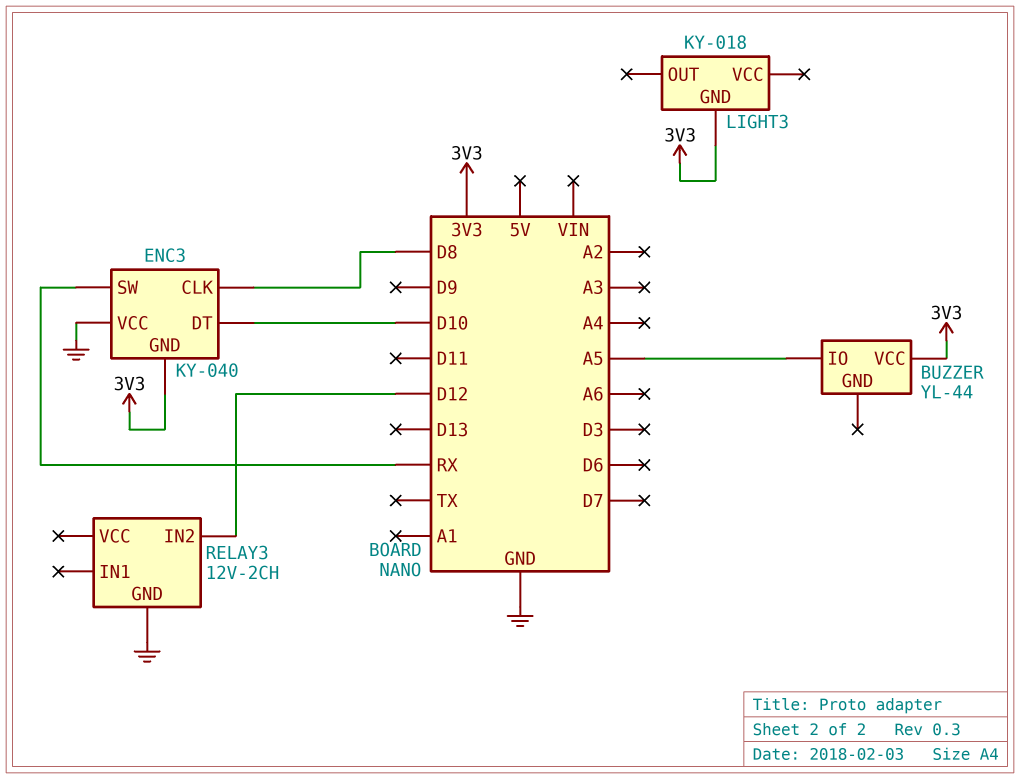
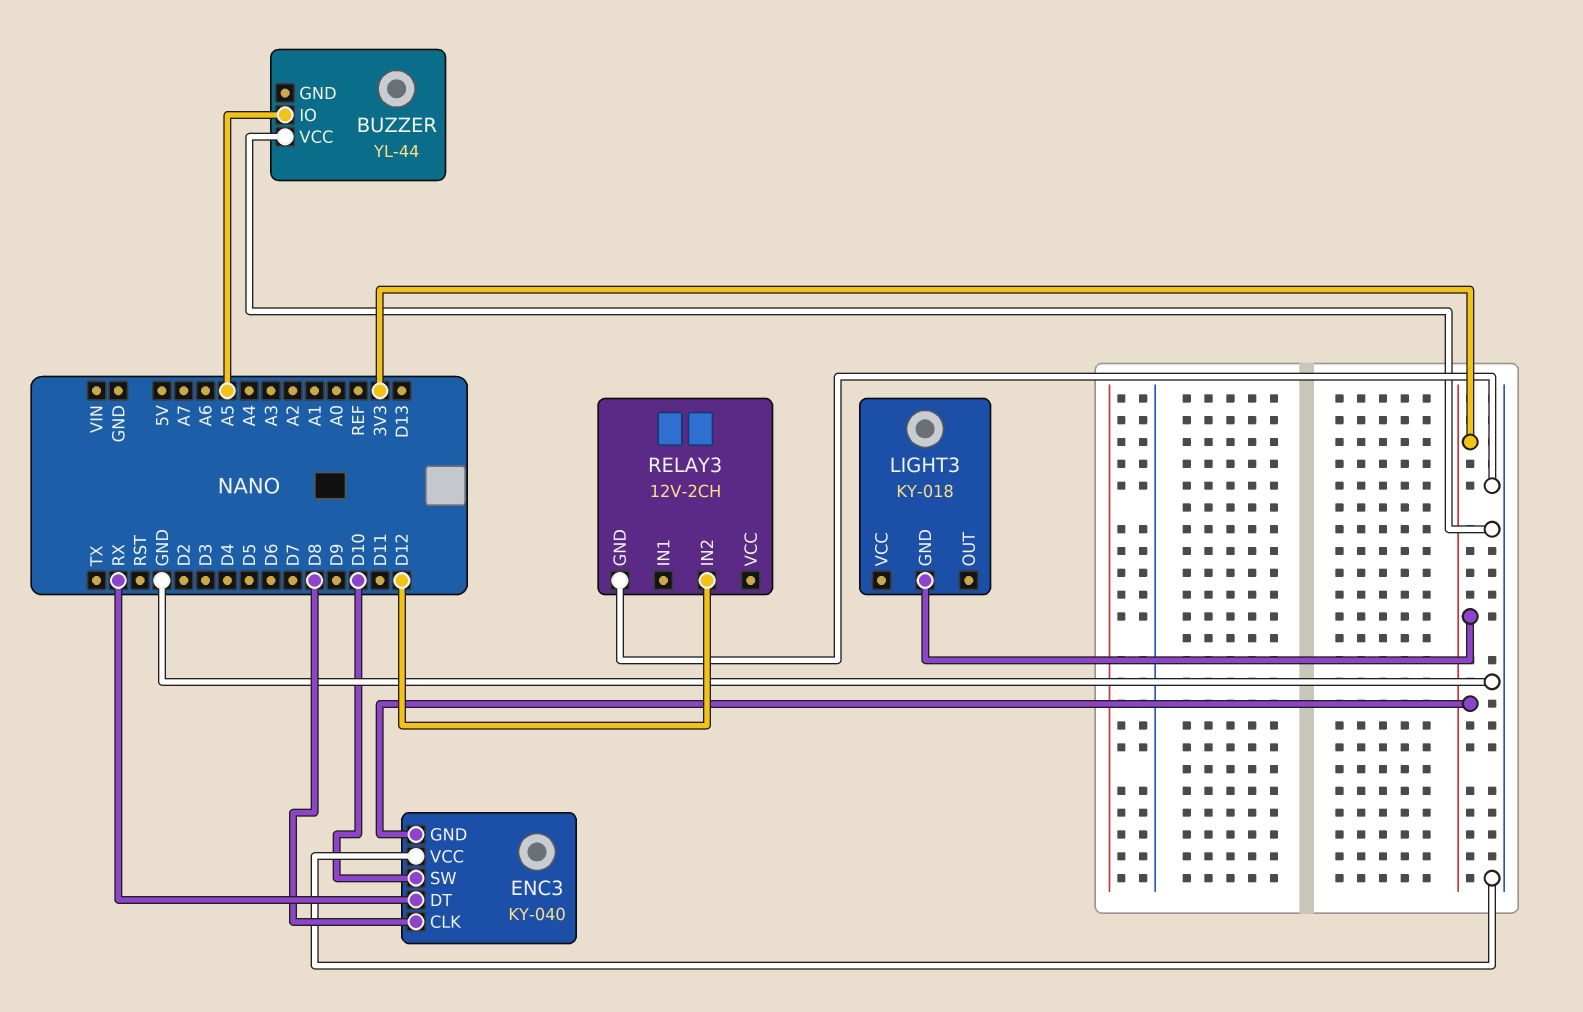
BUZZER pin VCC: 3V3 -> GND
ENC3 pin DT: D10 -> RX
ENC3 pin SW: RX -> D10

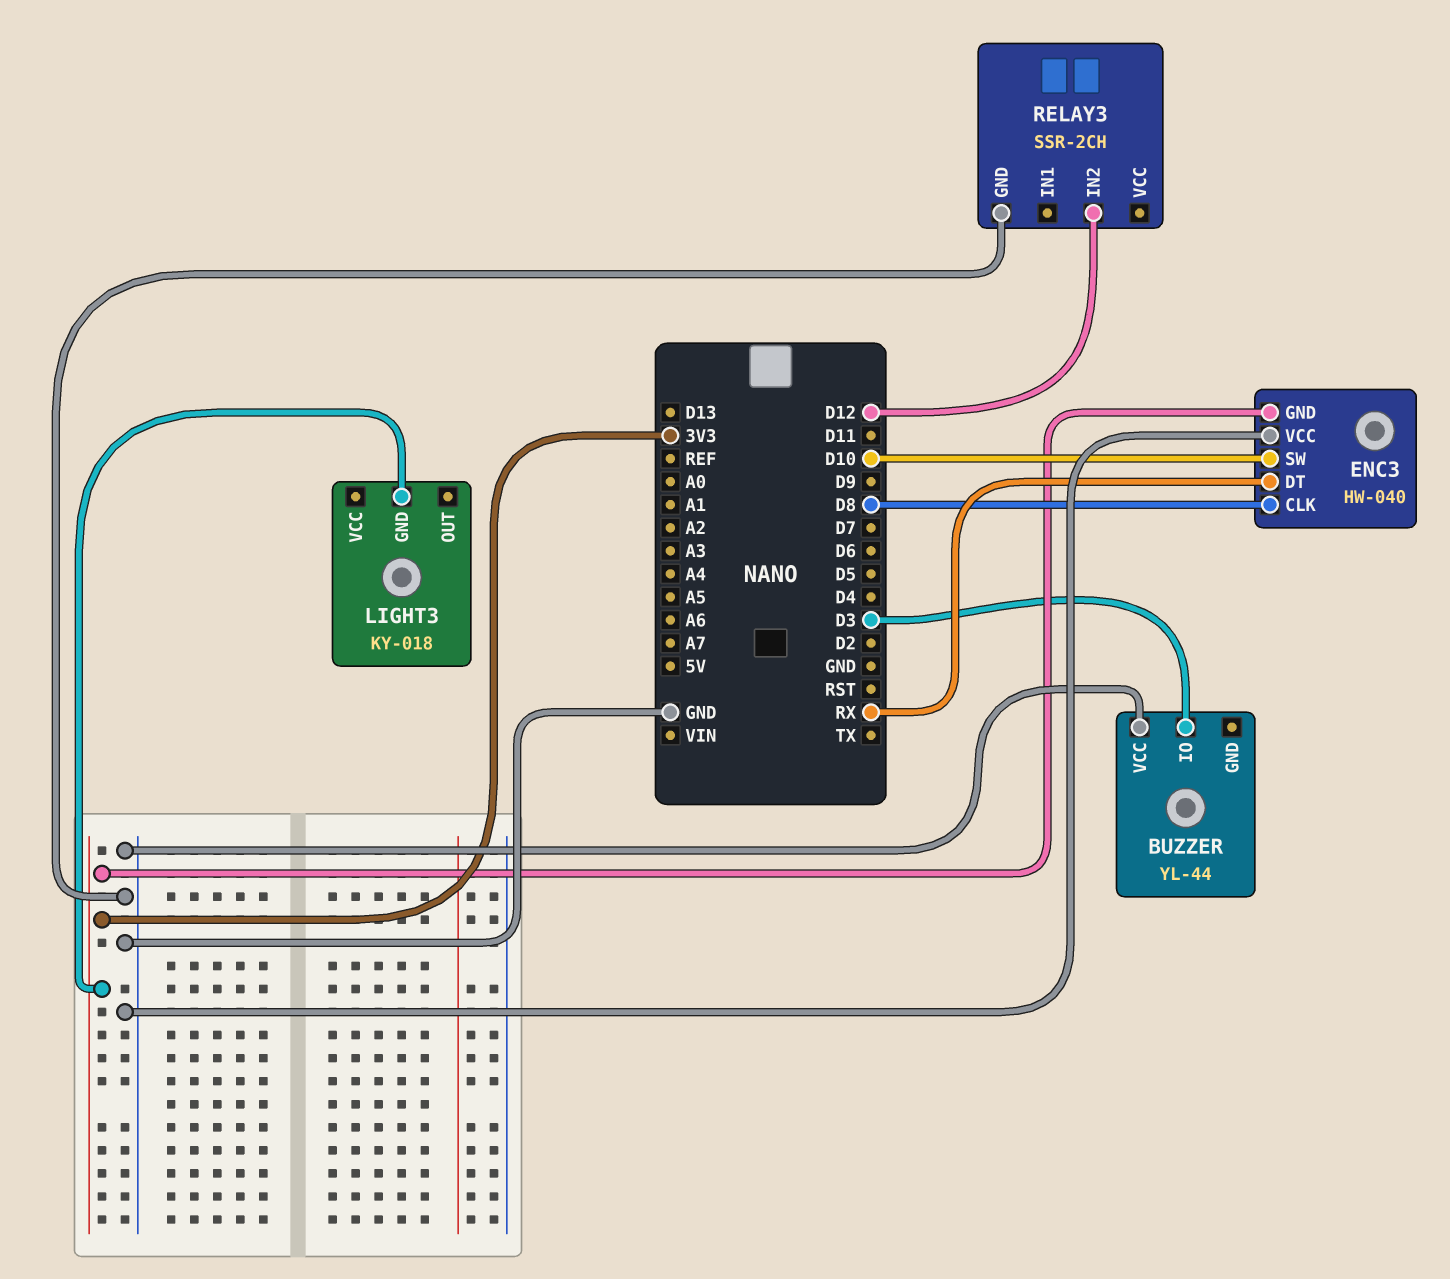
BUZZER pin IO: A5 -> D3
ENC3: KY-040 -> HW-040
RELAY3: 12V-2CH -> SSR-2CH

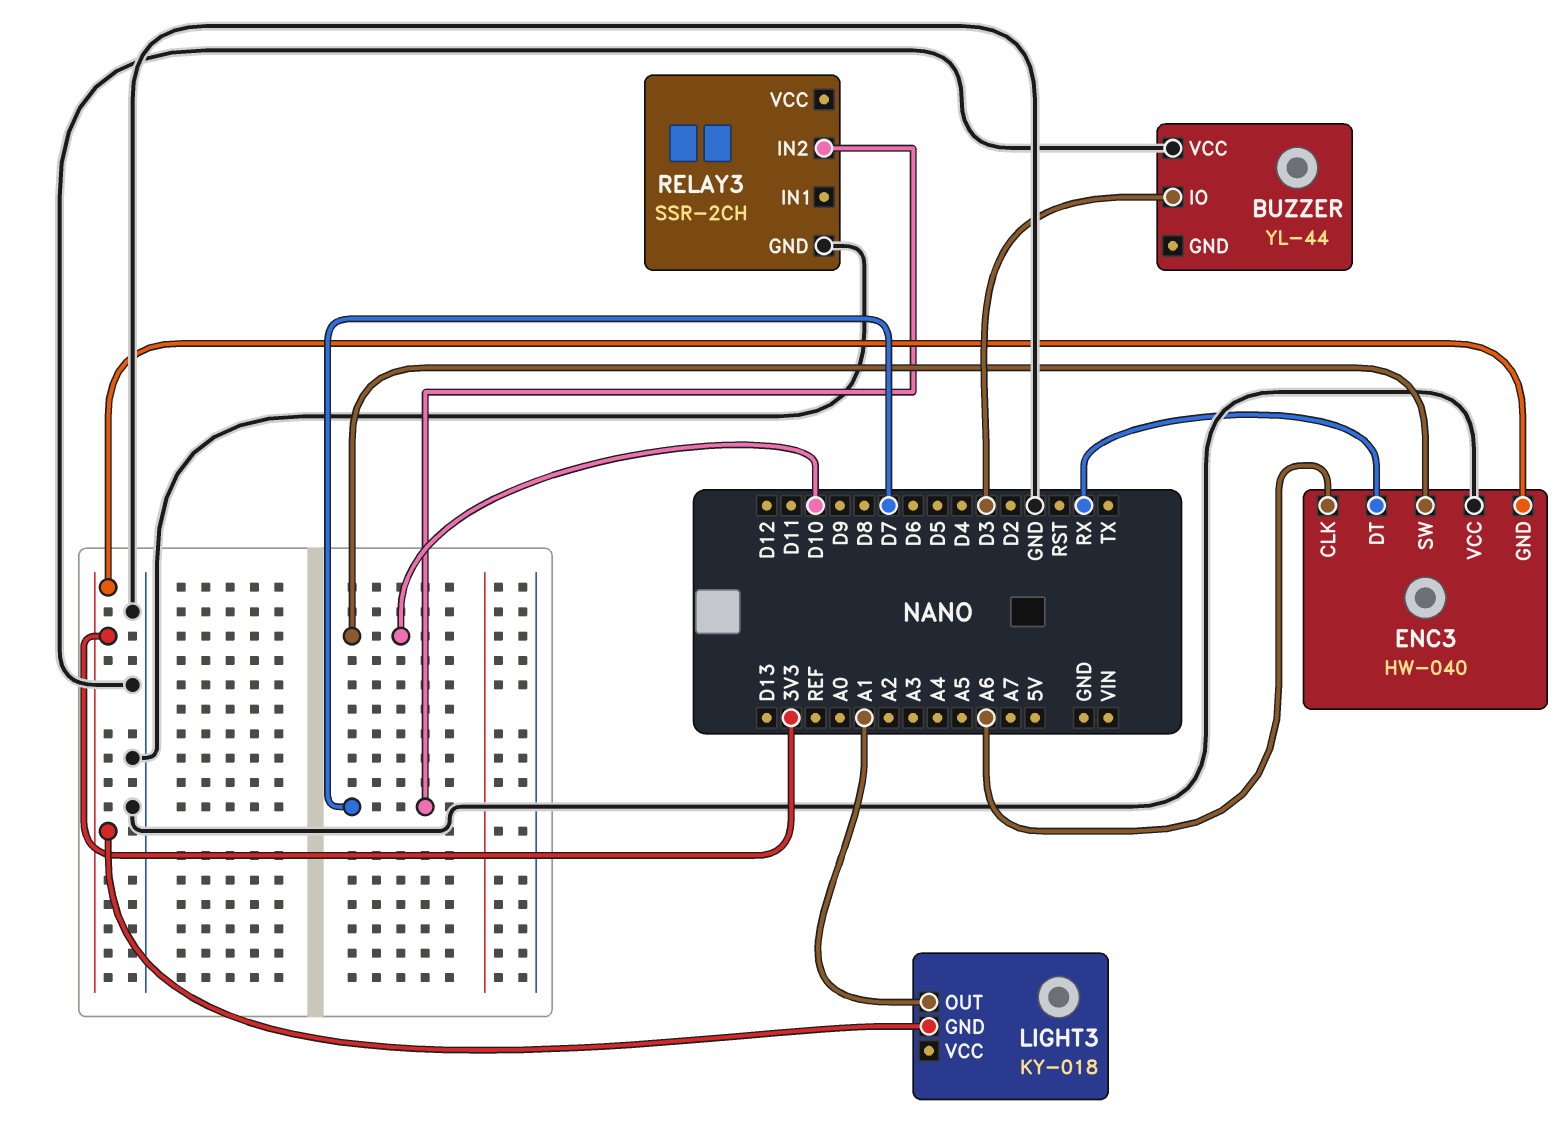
ENC3 pin CLK: D8 -> A6
LIGHT3 pin OUT: none -> A1
RELAY3 pin IN2: D12 -> D7

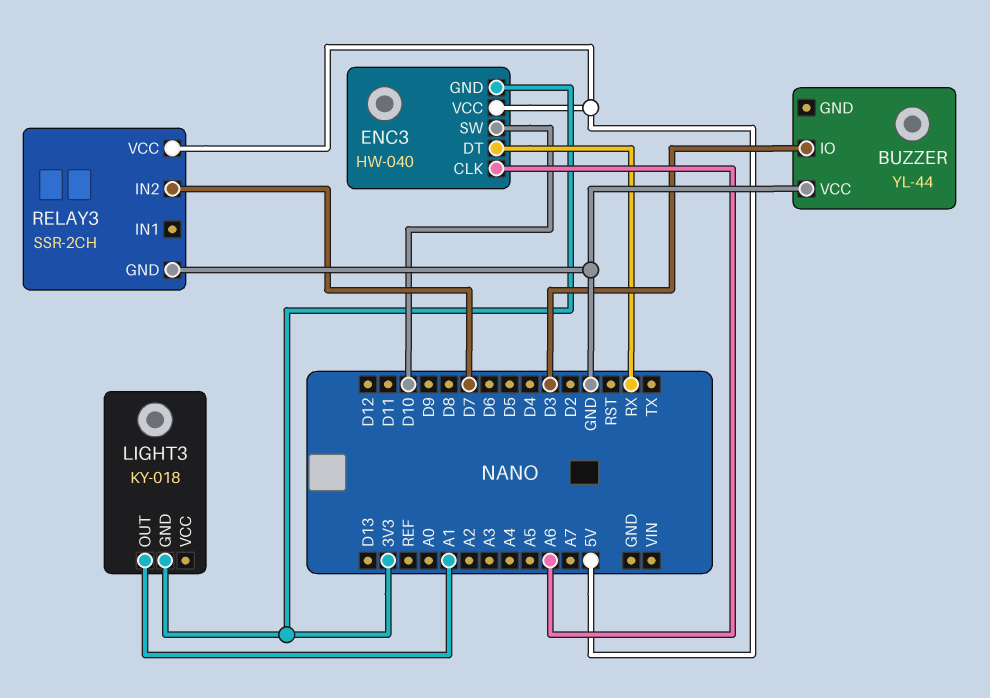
ENC3 pin VCC: GND -> 5V
RELAY3 pin VCC: none -> 5V

